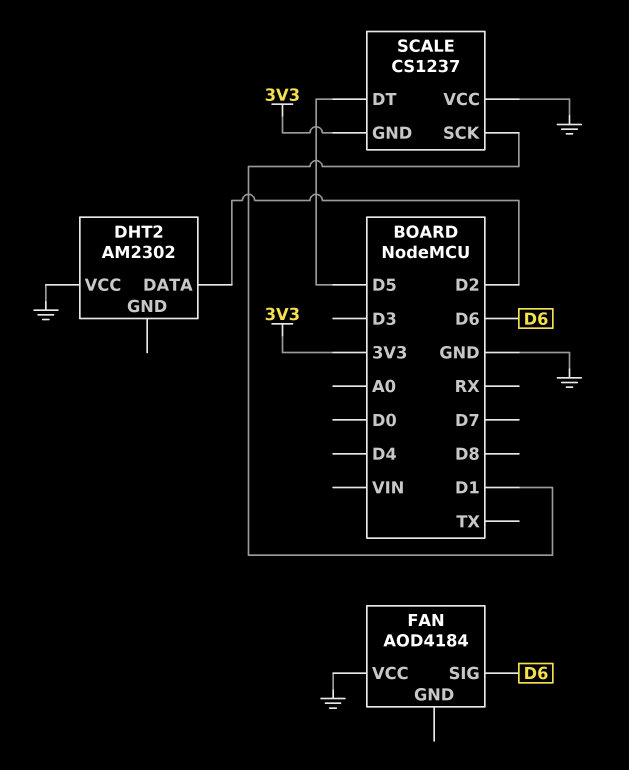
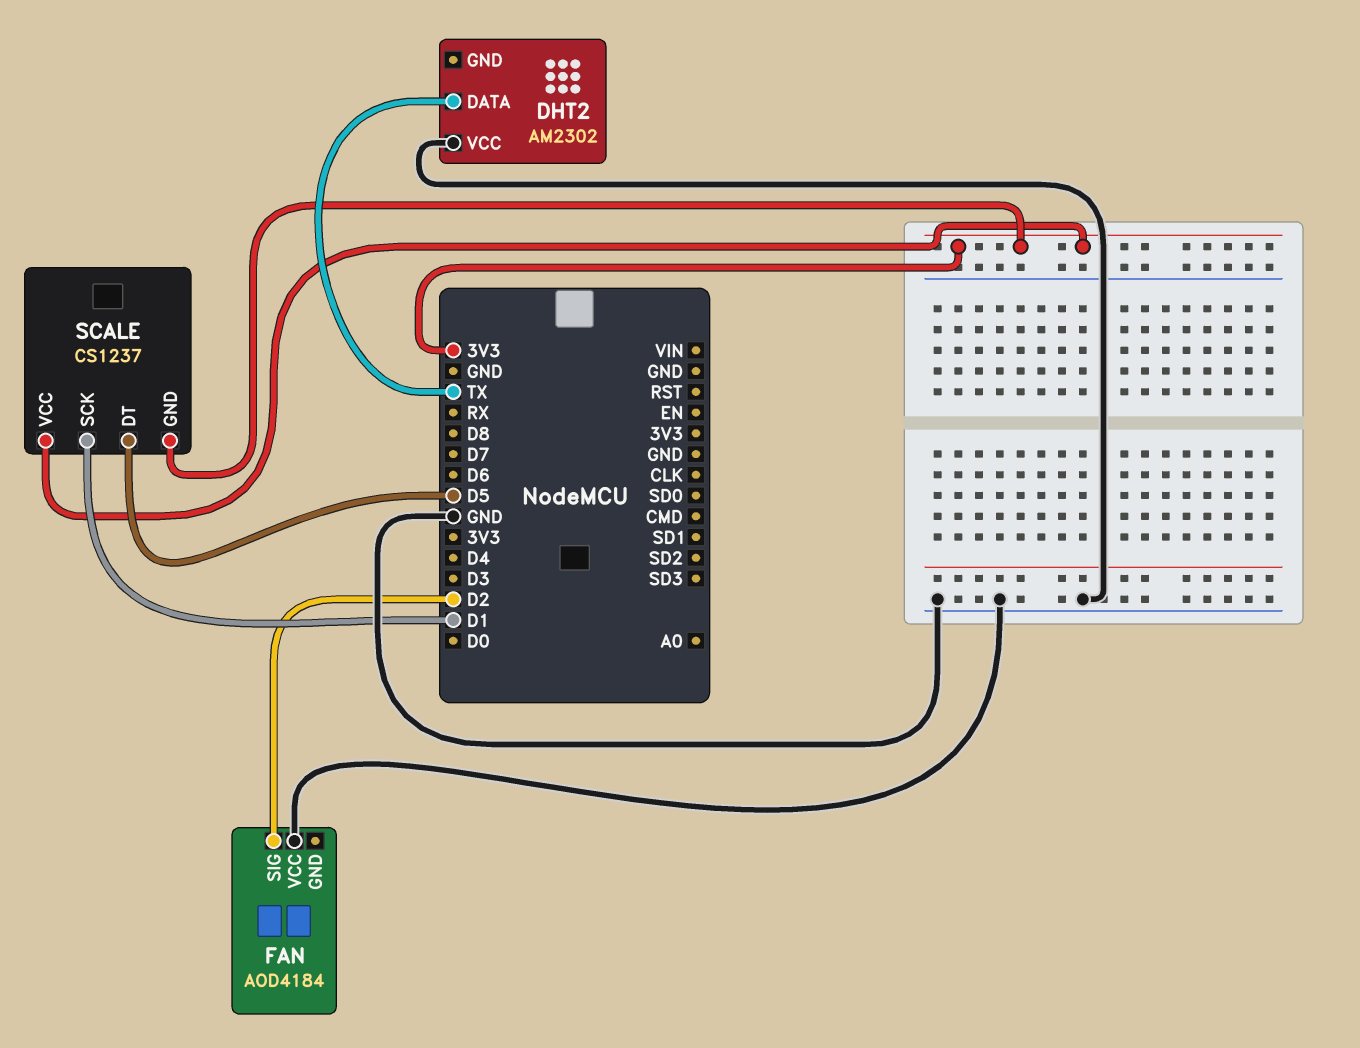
DHT2 pin DATA: D2 -> TX
FAN pin SIG: D6 -> D2
SCALE pin VCC: GND -> 3V3

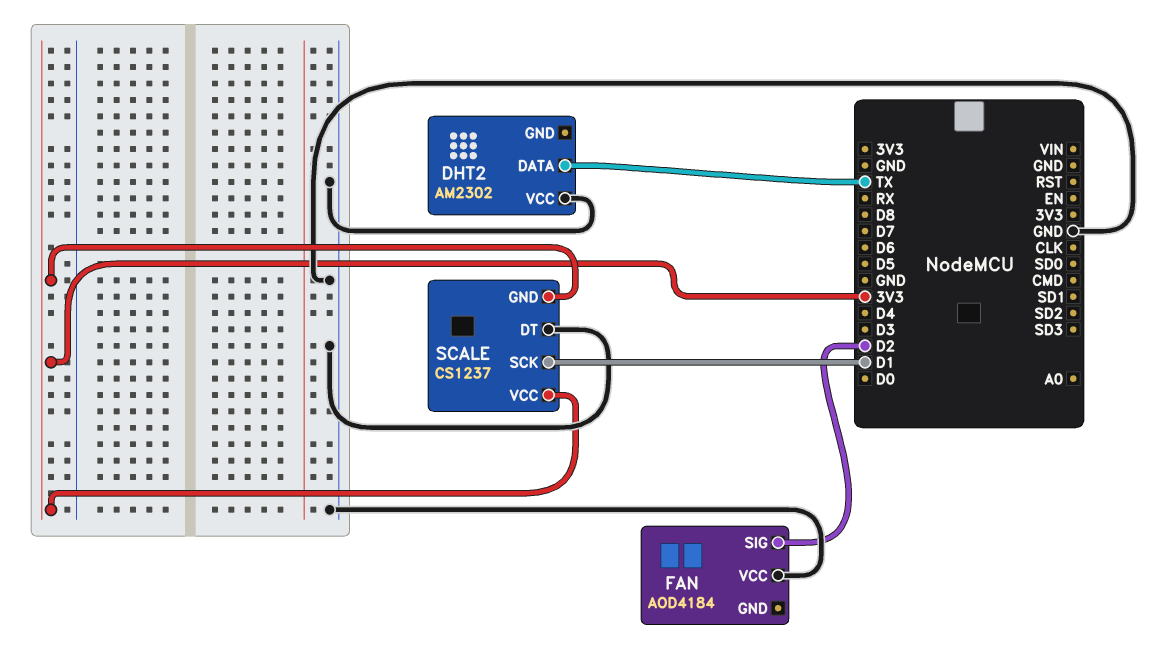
SCALE pin DT: D5 -> GND

